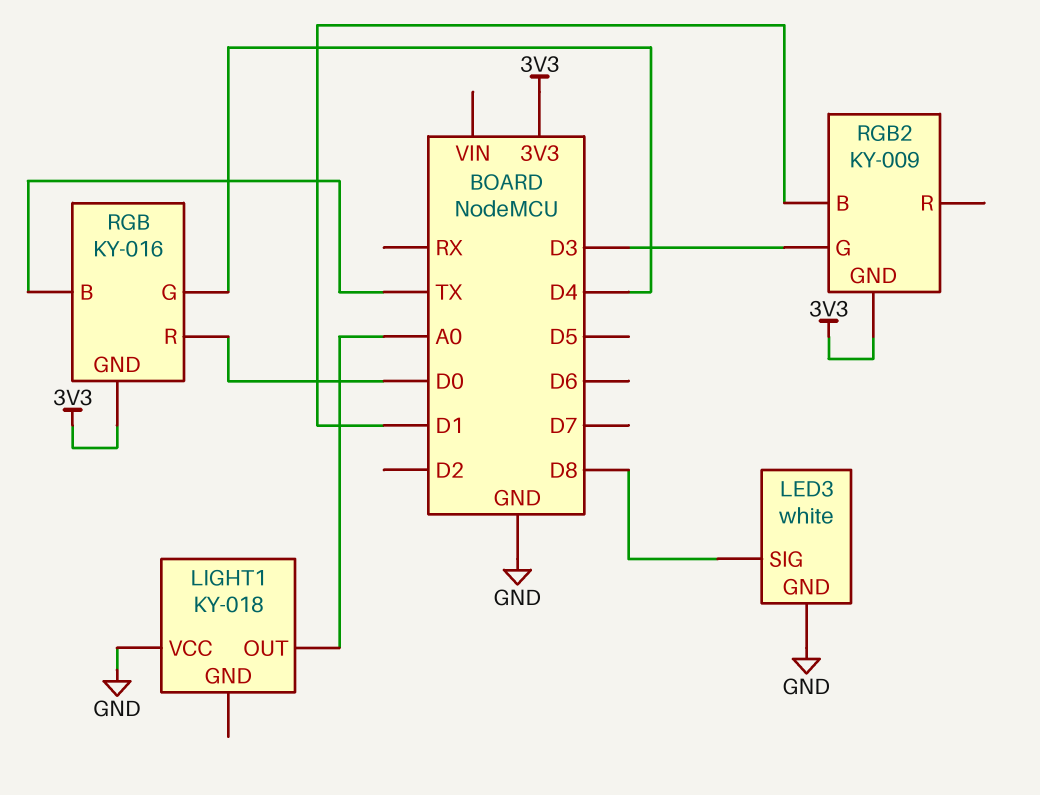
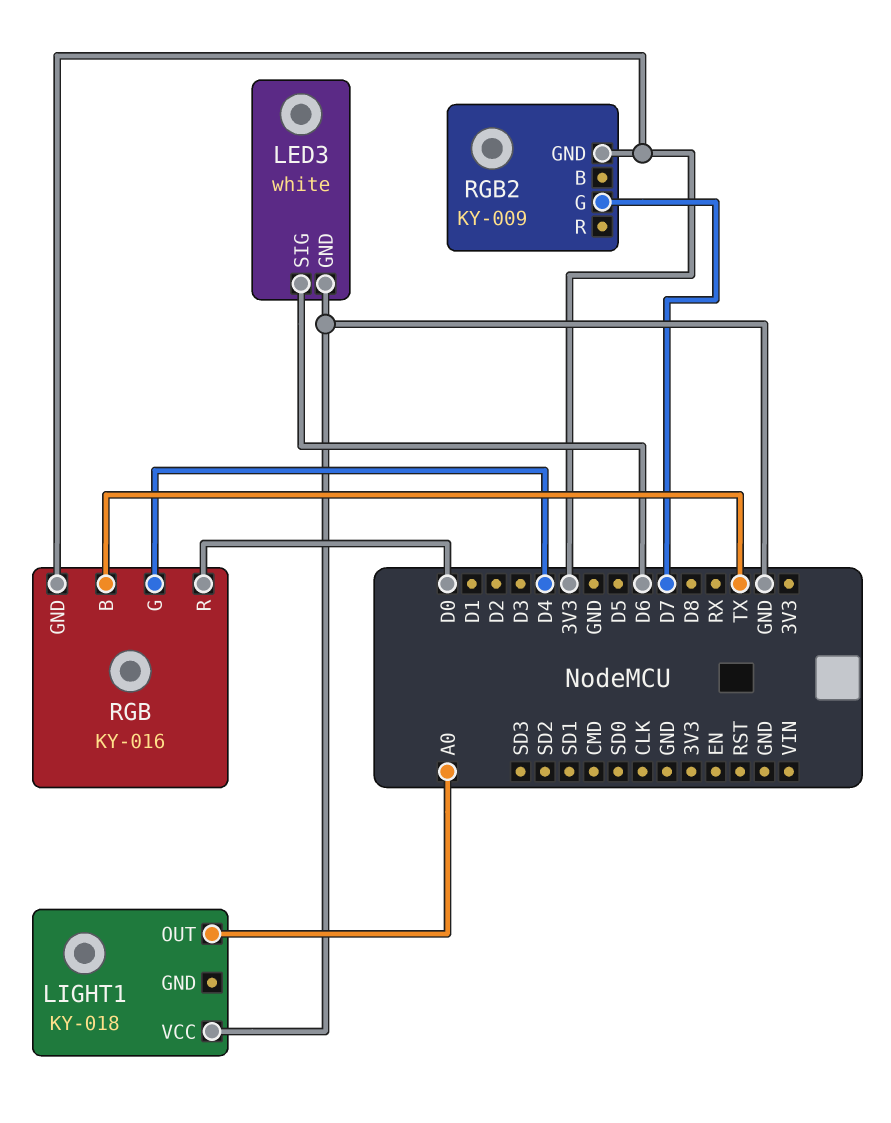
LED3 pin SIG: D8 -> D6
RGB2 pin B: D1 -> none
RGB2 pin G: D3 -> D7

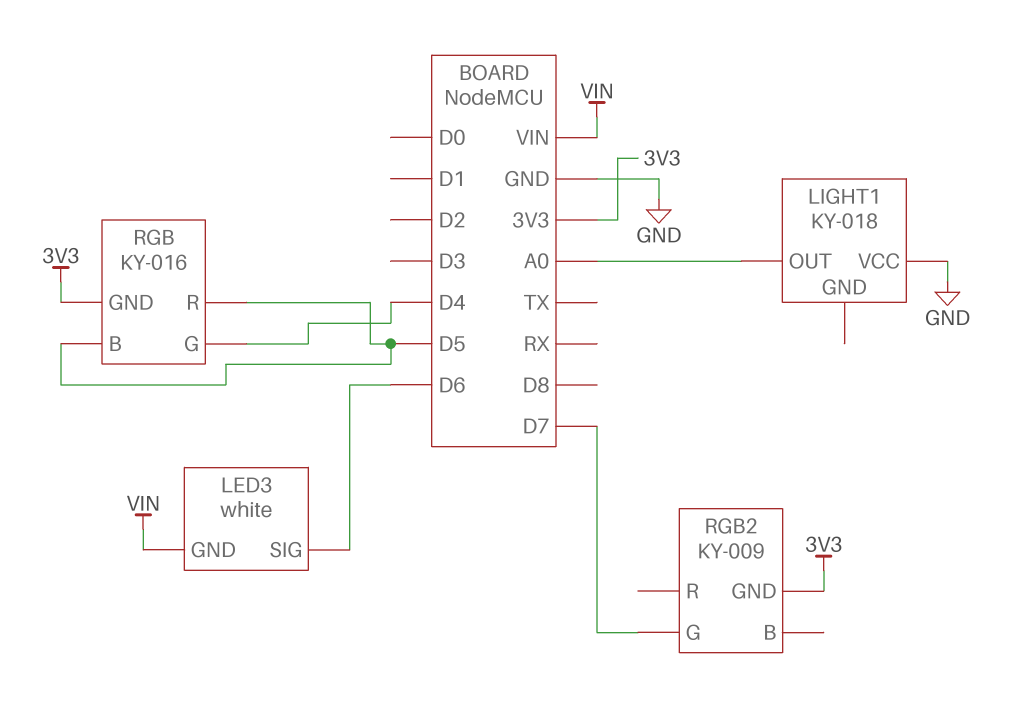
LED3 pin GND: GND -> VIN
RGB pin B: TX -> D5
RGB pin R: D0 -> D5

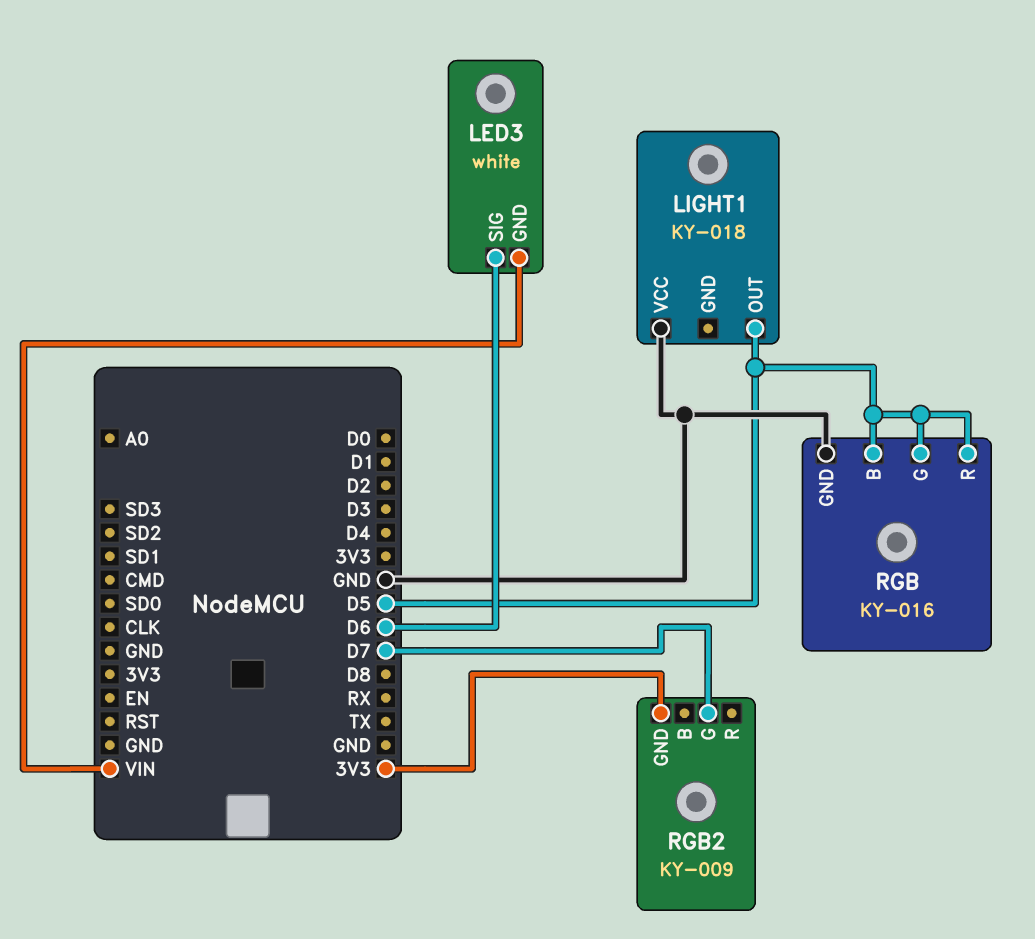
LIGHT1 pin OUT: A0 -> D5
RGB pin G: D4 -> D5
RGB pin GND: 3V3 -> GND

